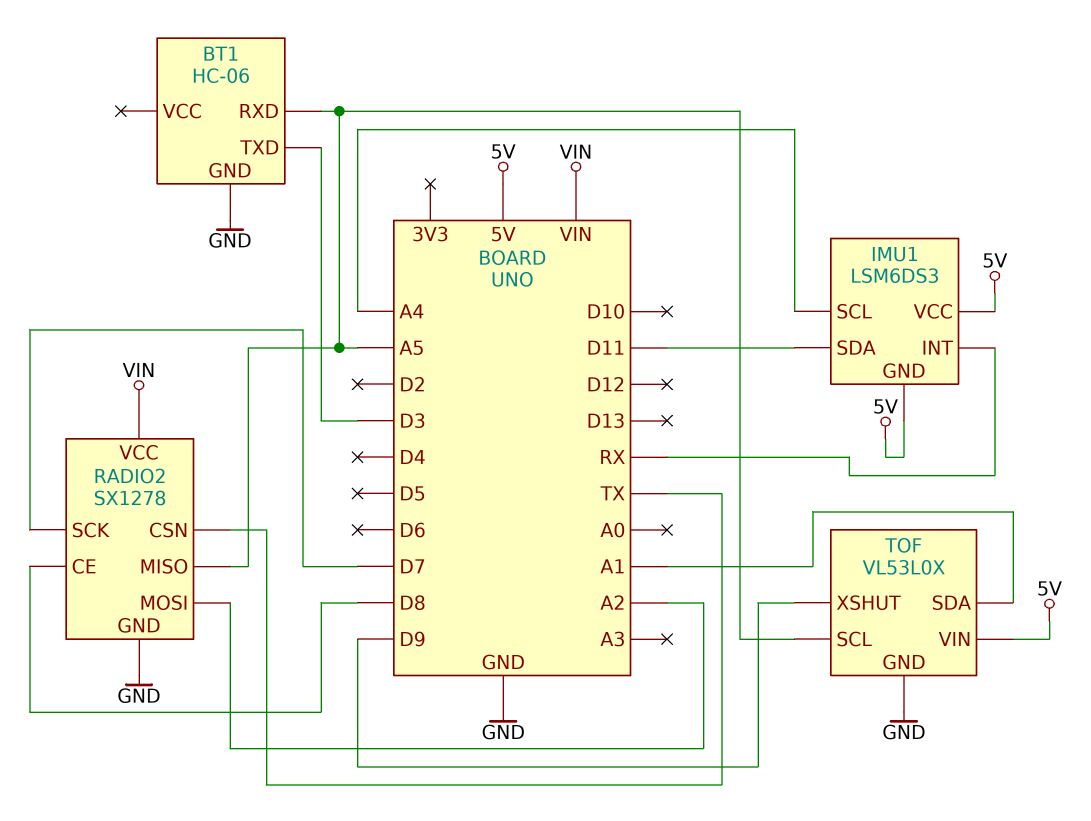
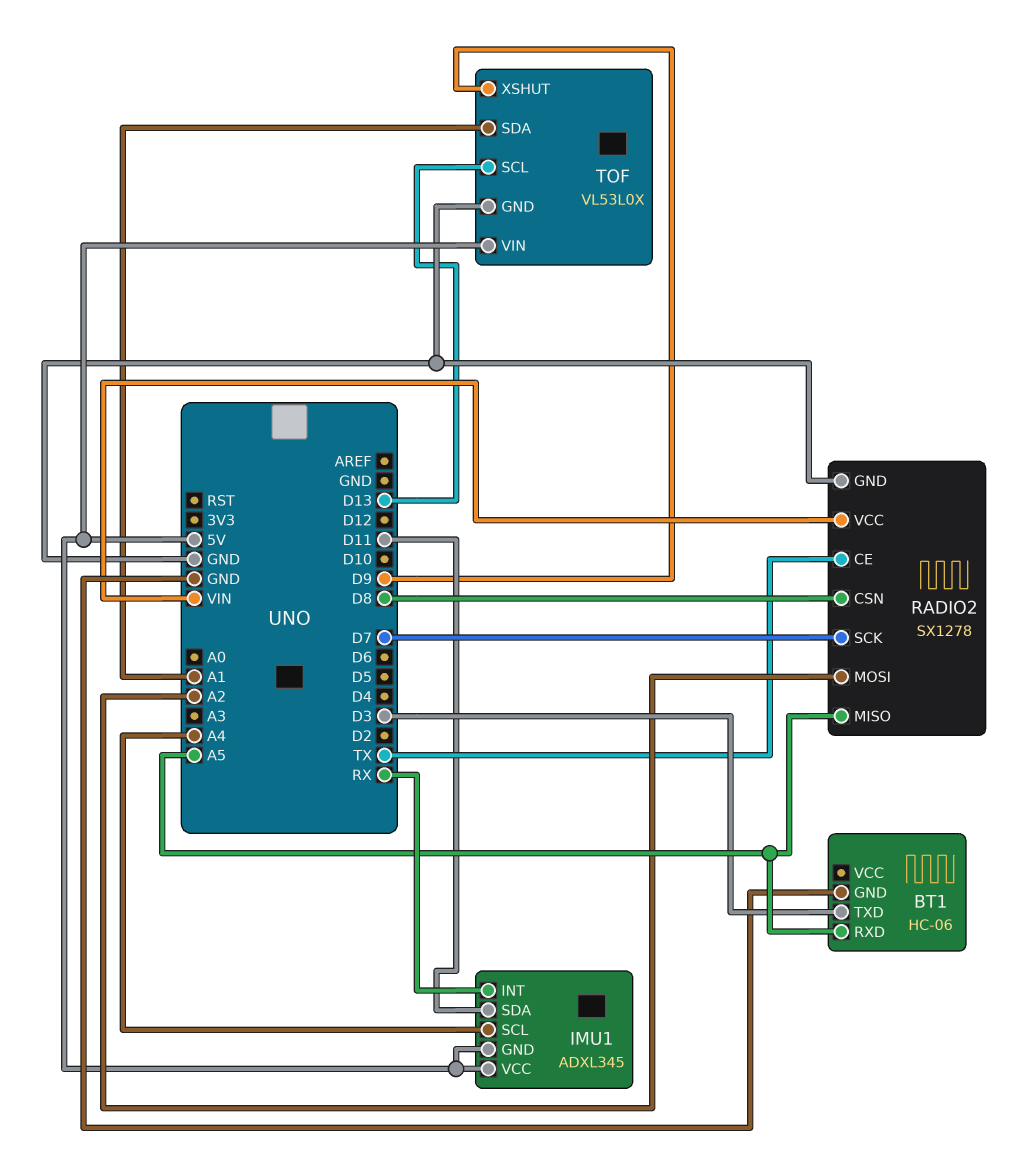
IMU1: LSM6DS3 -> ADXL345
RADIO2 pin CE: D8 -> TX
RADIO2 pin CSN: TX -> D8
TOF pin SCL: A5 -> D13

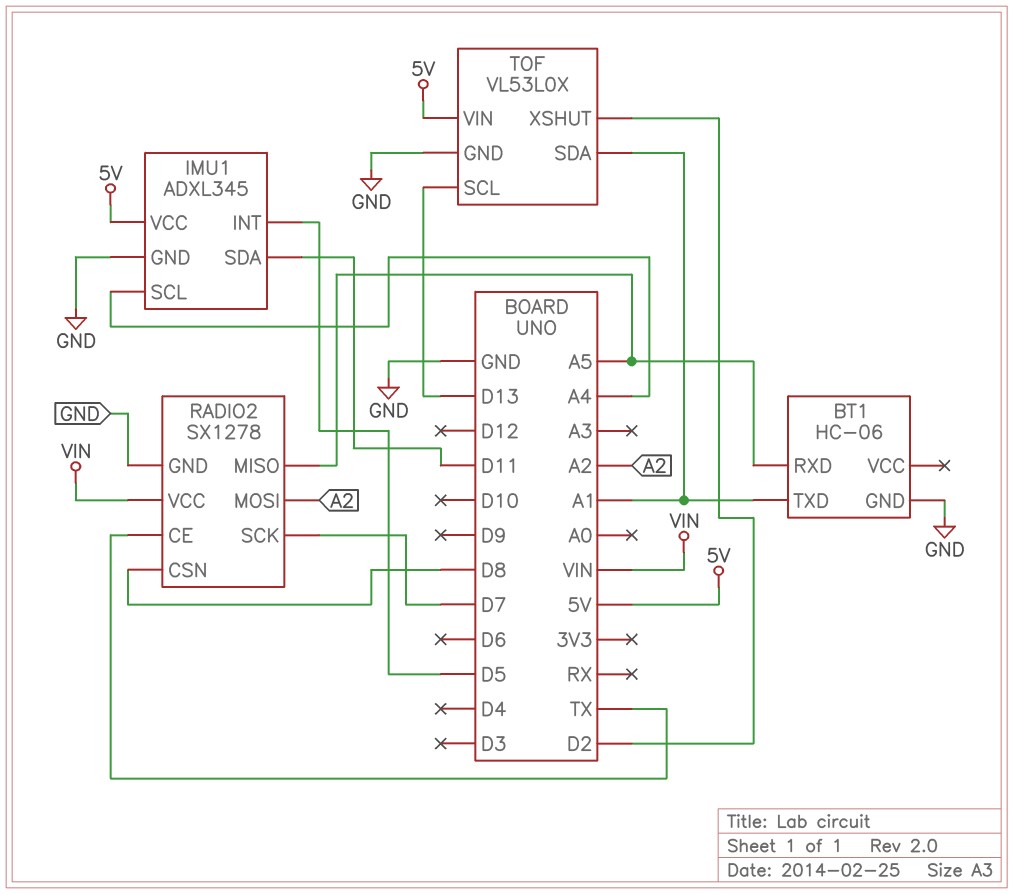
BT1 pin TXD: D3 -> A1
IMU1 pin GND: 5V -> GND
IMU1 pin INT: RX -> D5
TOF pin XSHUT: D9 -> D2

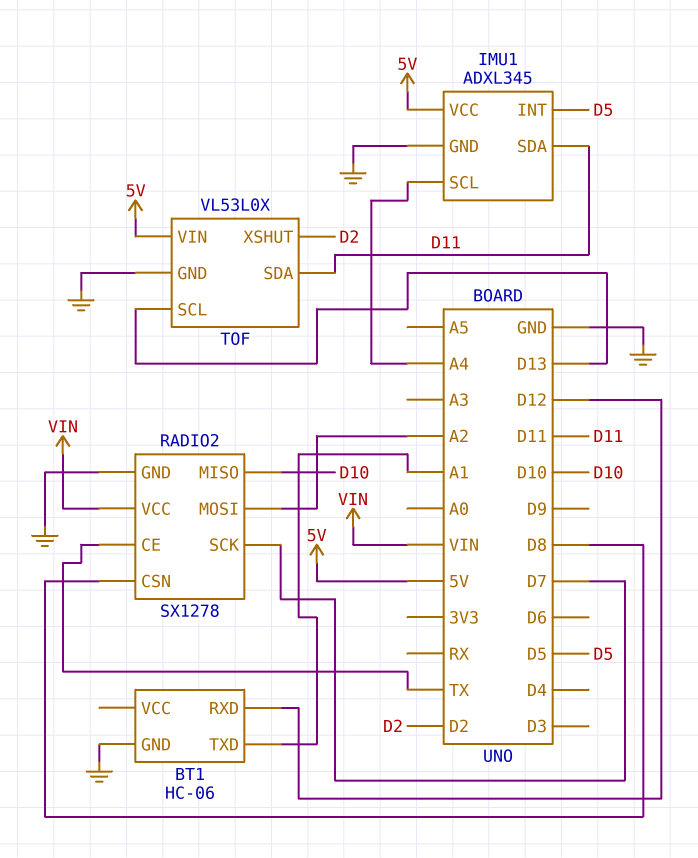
BT1 pin RXD: A5 -> D12
RADIO2 pin MISO: A5 -> D10
TOF pin SDA: A1 -> D11

